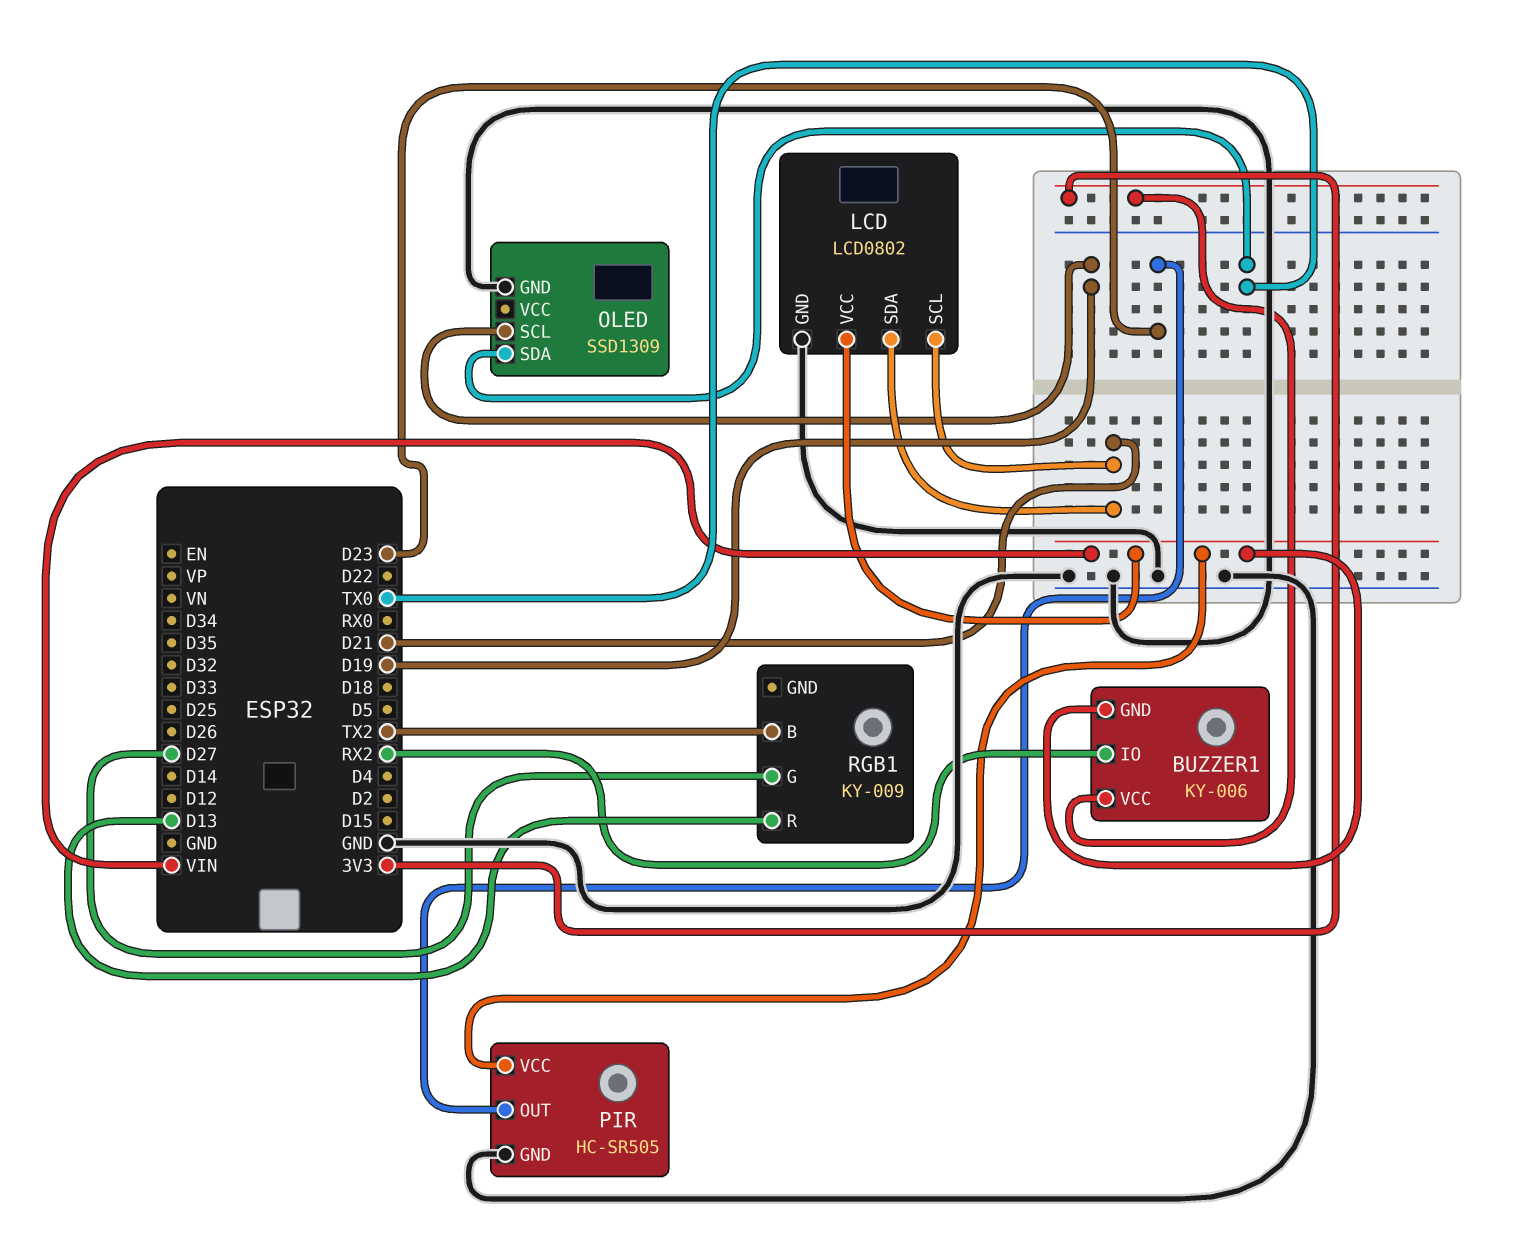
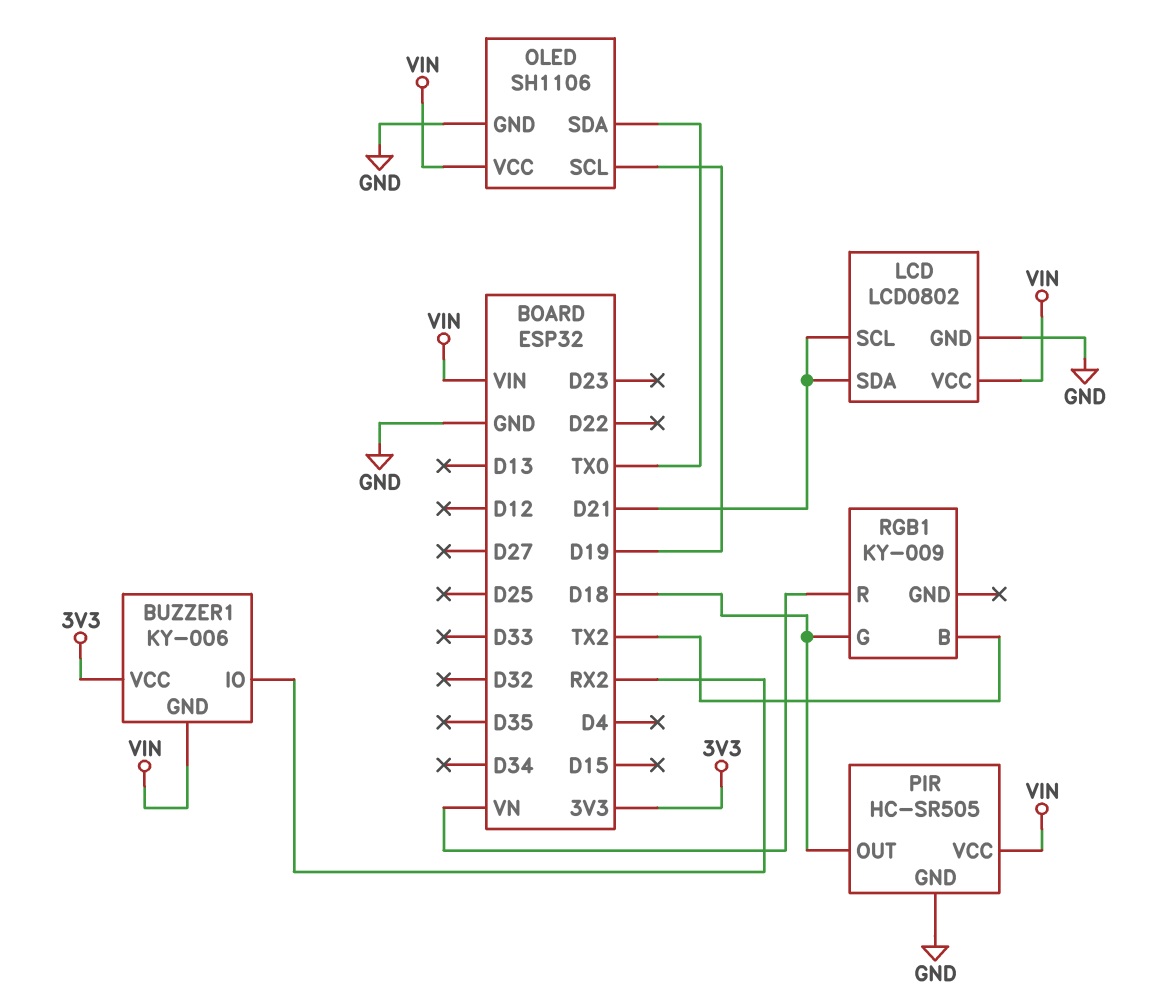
OLED: SSD1309 -> SH1106
OLED pin VCC: none -> VIN
PIR pin OUT: D23 -> D18
RGB1 pin G: D27 -> D18
RGB1 pin R: D13 -> VN

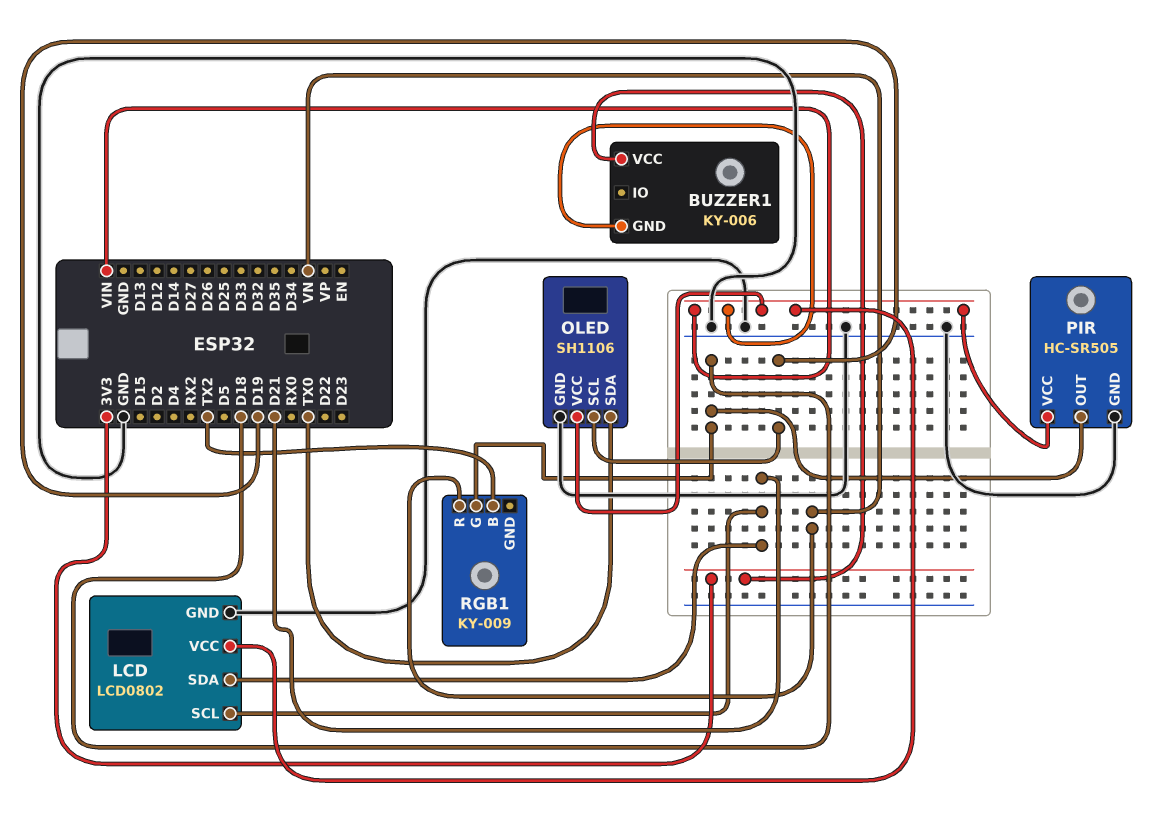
BUZZER1 pin IO: RX2 -> none

